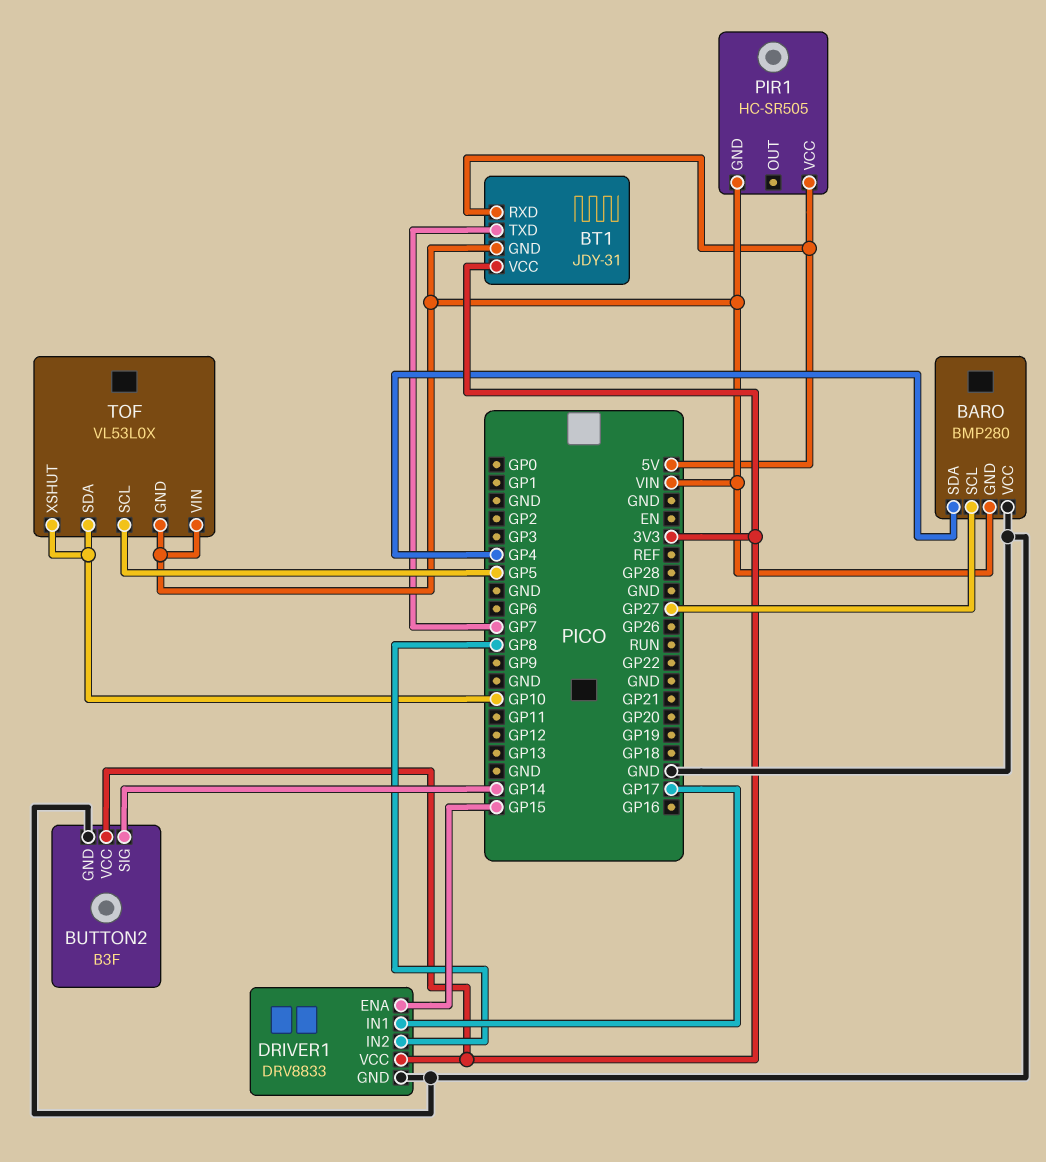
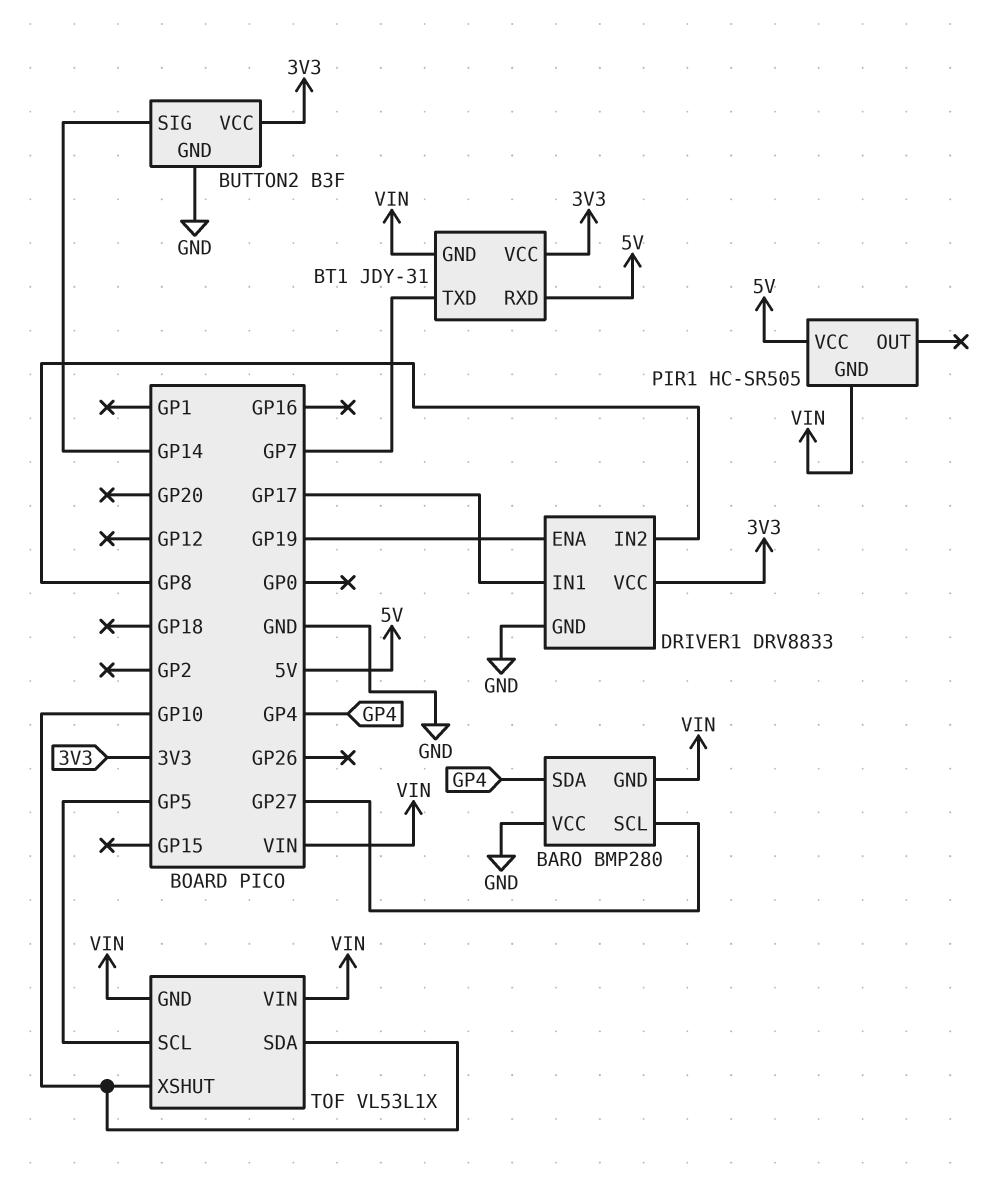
DRIVER1 pin ENA: GP15 -> GP19
TOF: VL53L0X -> VL53L1X

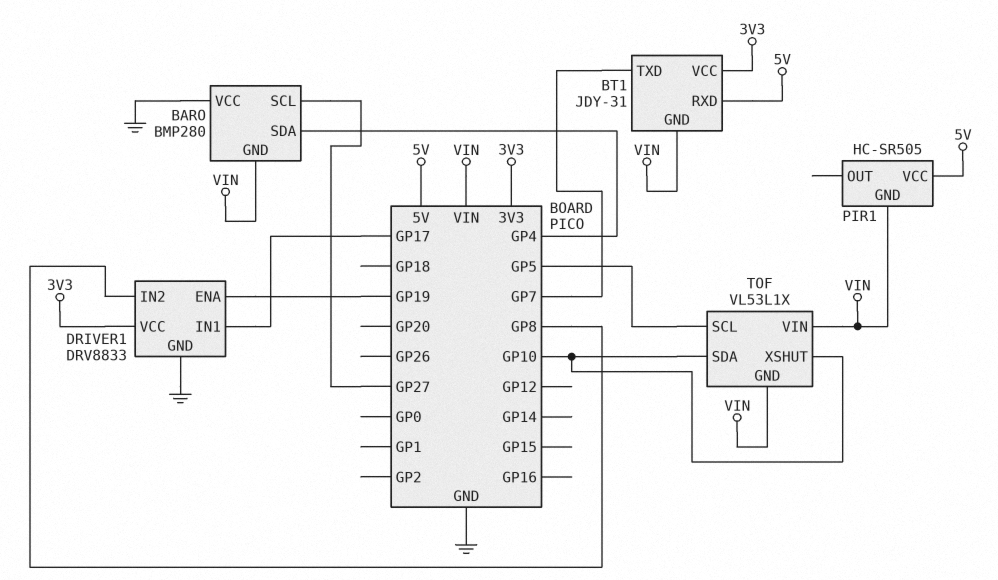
BUTTON2: B3F -> none
BUTTON2 pin GND: GND -> none
BUTTON2 pin SIG: GP14 -> none
BUTTON2 pin VCC: 3V3 -> none

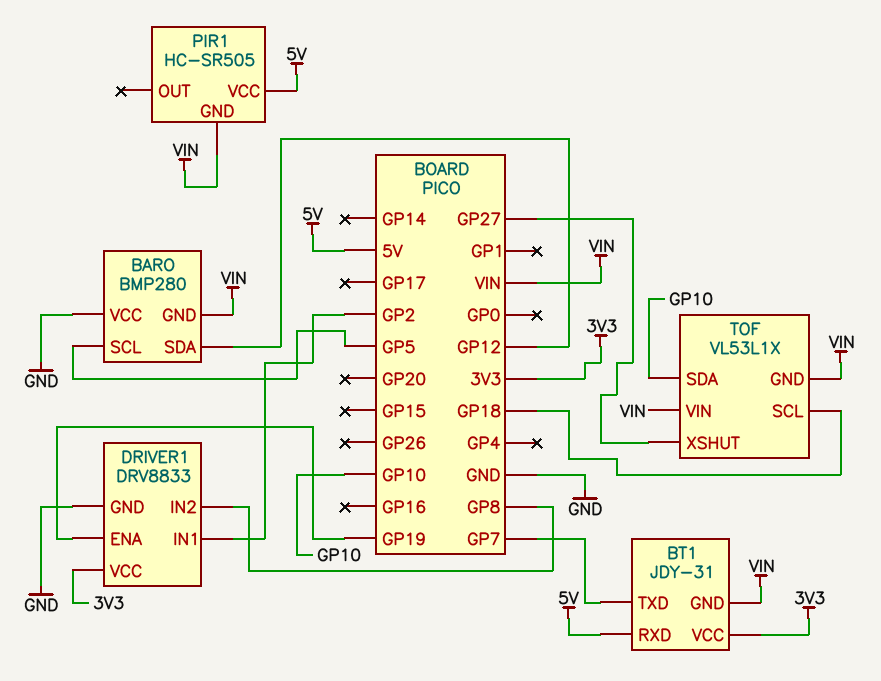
BARO pin SCL: GP27 -> GP5
BARO pin SDA: GP4 -> GP12
DRIVER1 pin IN1: GP17 -> GP2
TOF pin SCL: GP5 -> GP18
TOF pin XSHUT: GP10 -> GP27

